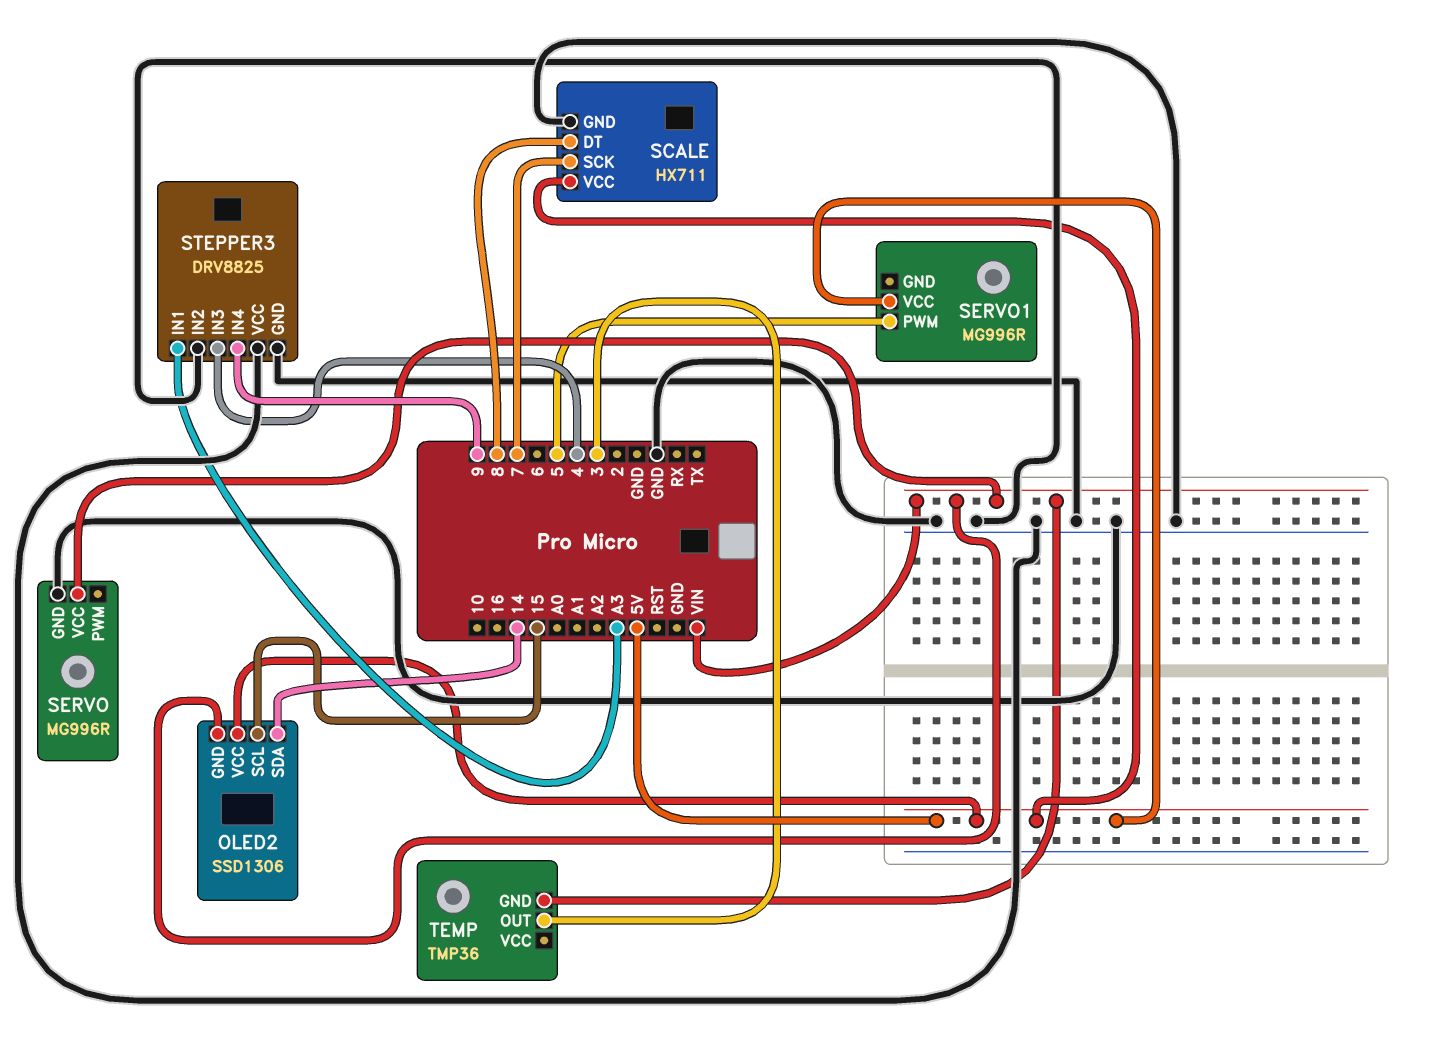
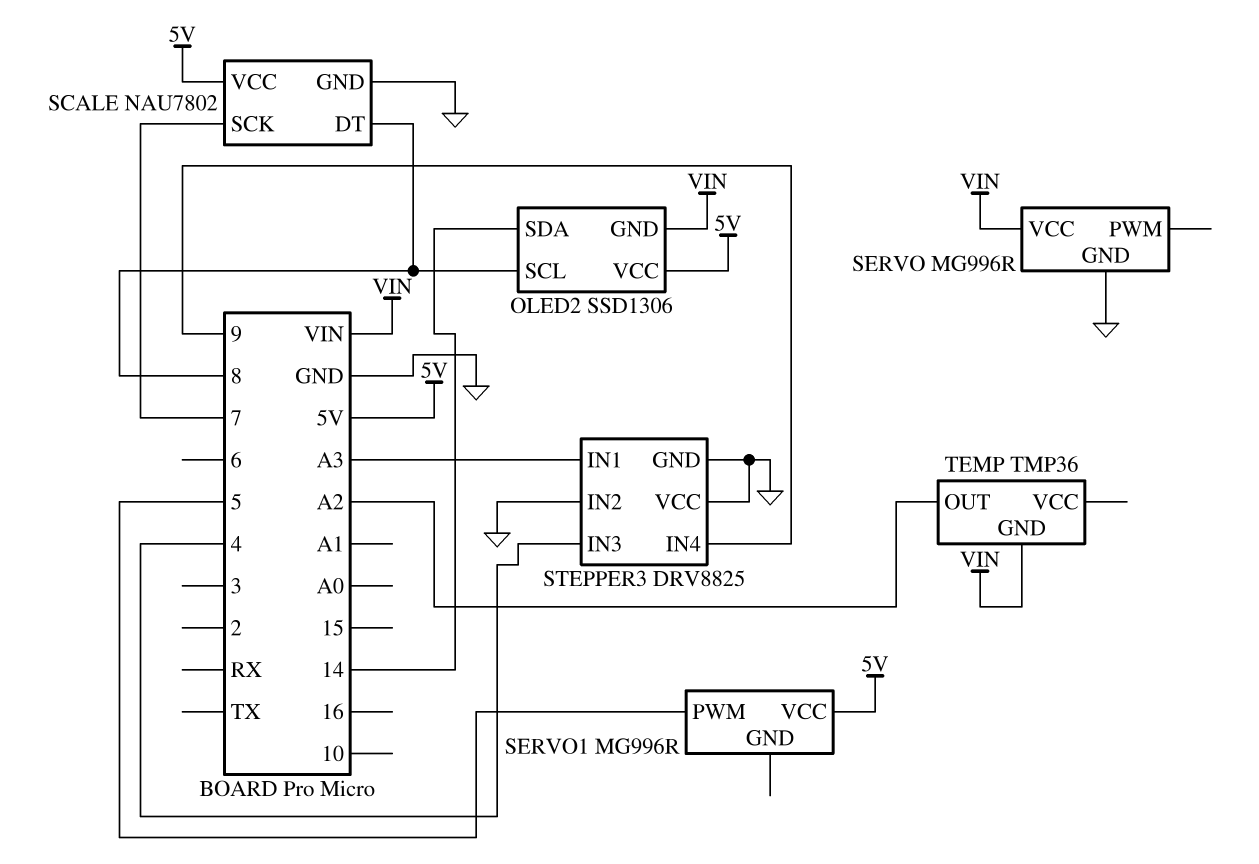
OLED2 pin SCL: 15 -> 8
SCALE: HX711 -> NAU7802
TEMP pin OUT: 3 -> A2

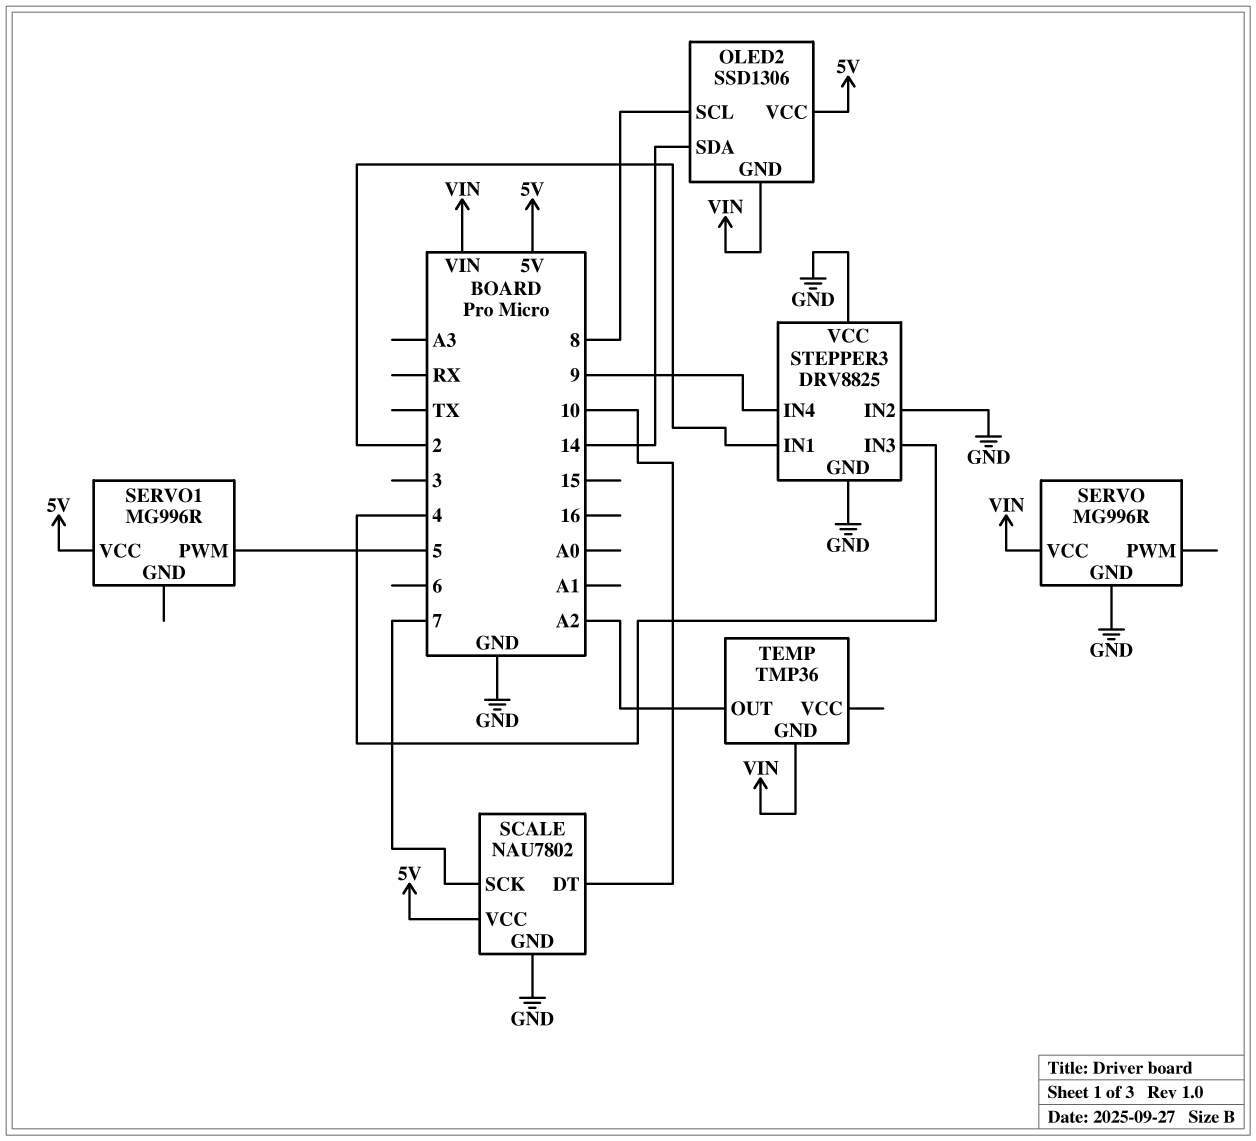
SCALE pin DT: 8 -> 10
STEPPER3 pin IN1: A3 -> 2

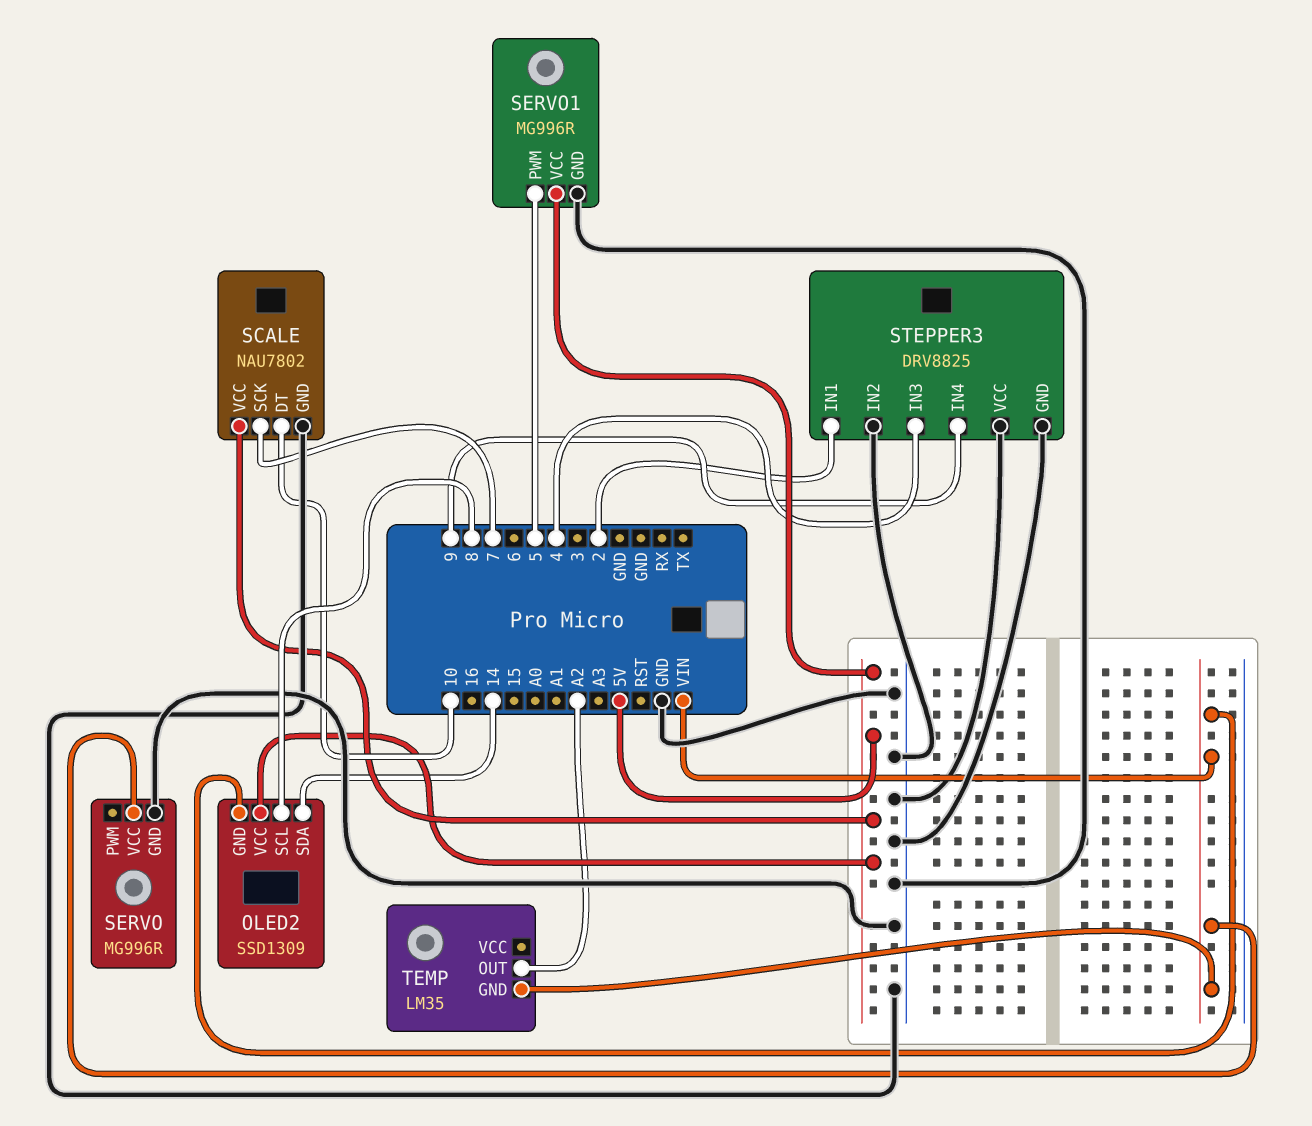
OLED2: SSD1306 -> SSD1309
SERVO1 pin GND: none -> GND
TEMP: TMP36 -> LM35

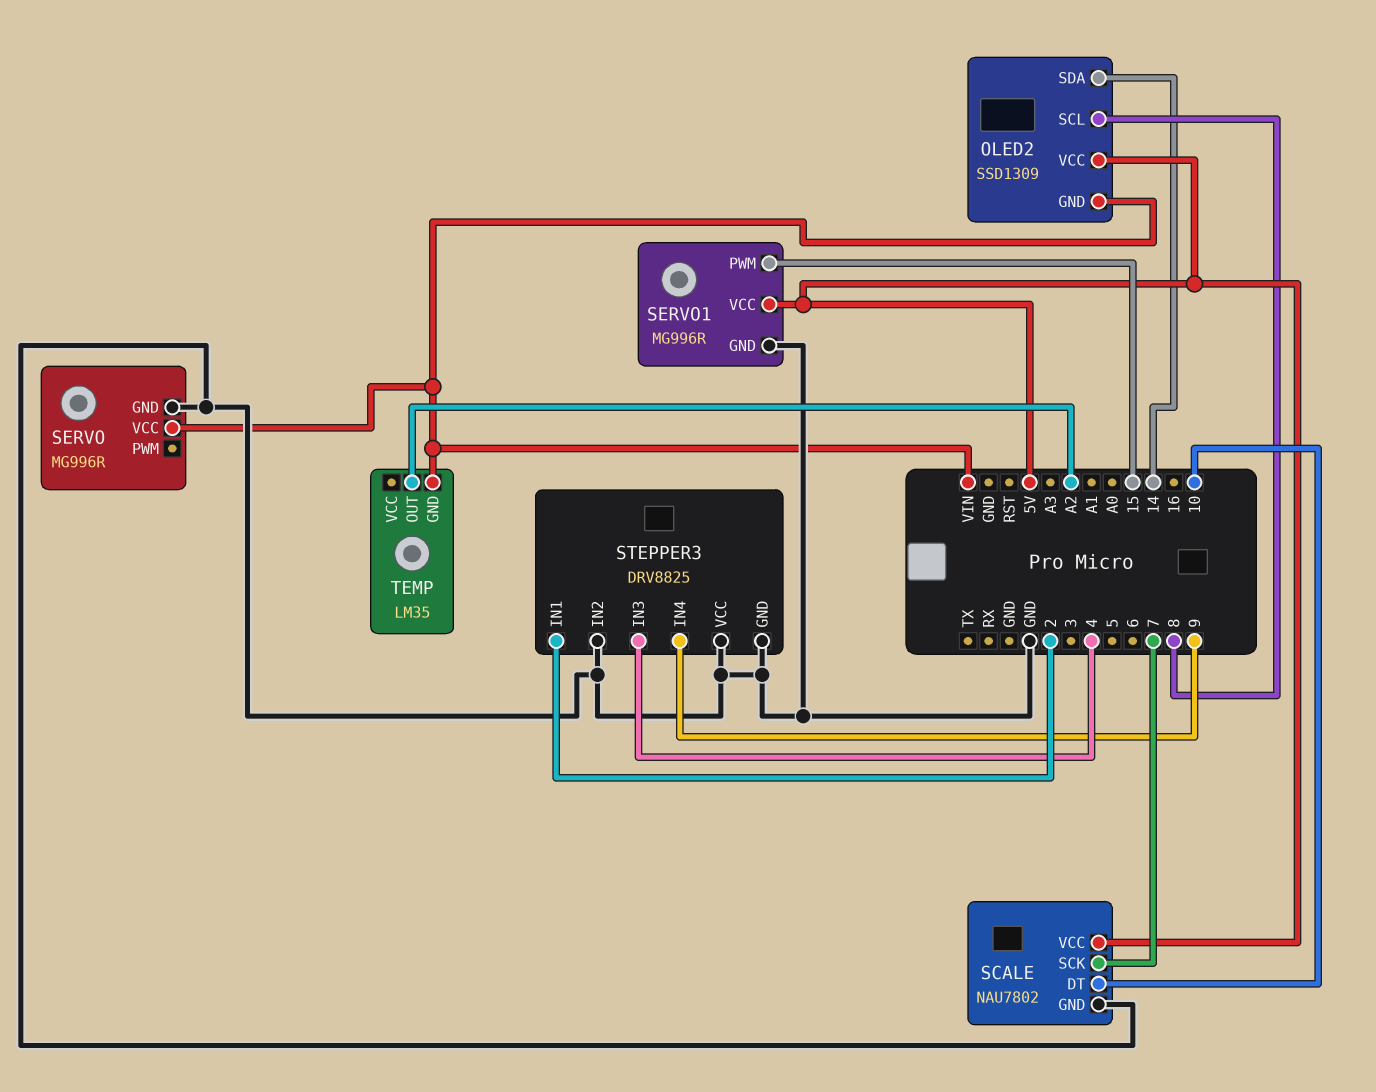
SERVO1 pin PWM: 5 -> 15

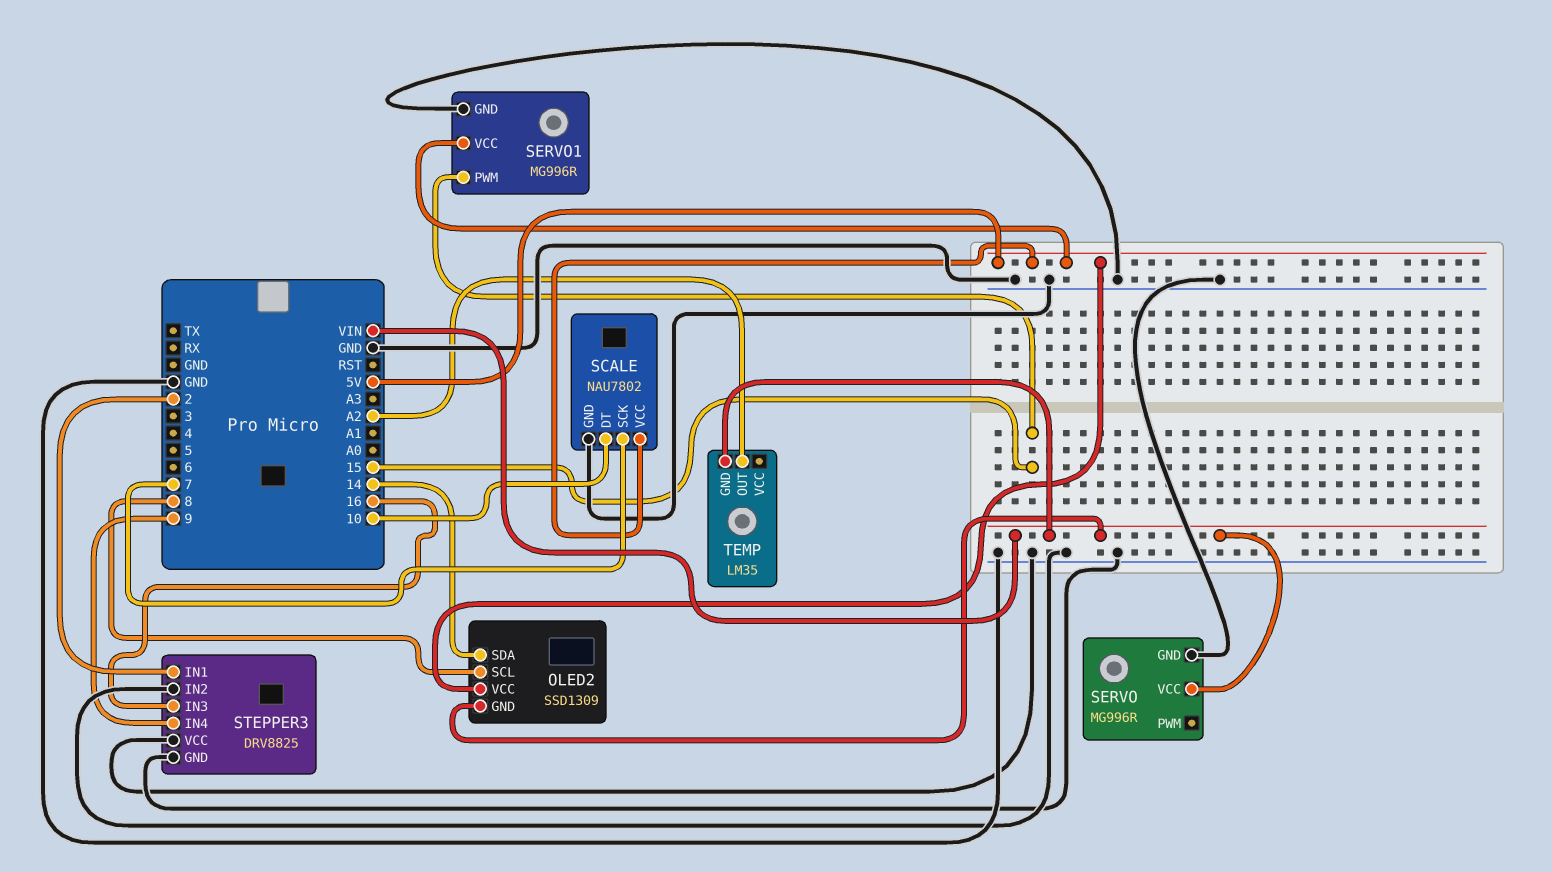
STEPPER3 pin IN3: 4 -> 16

